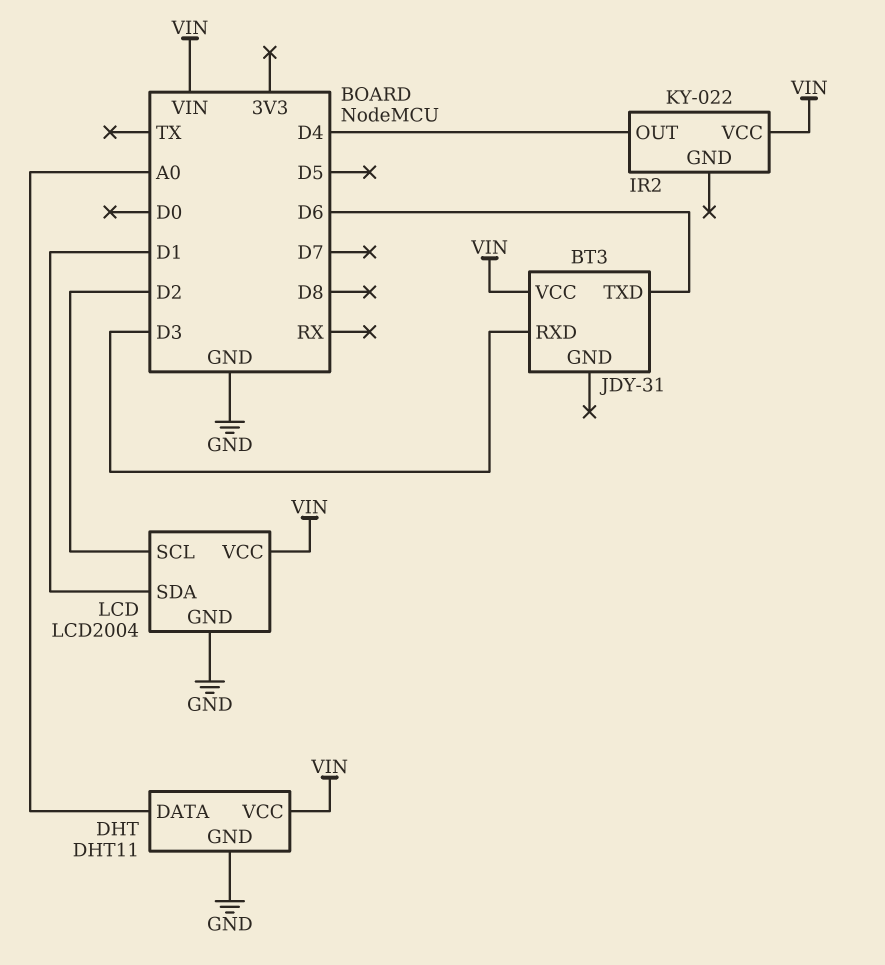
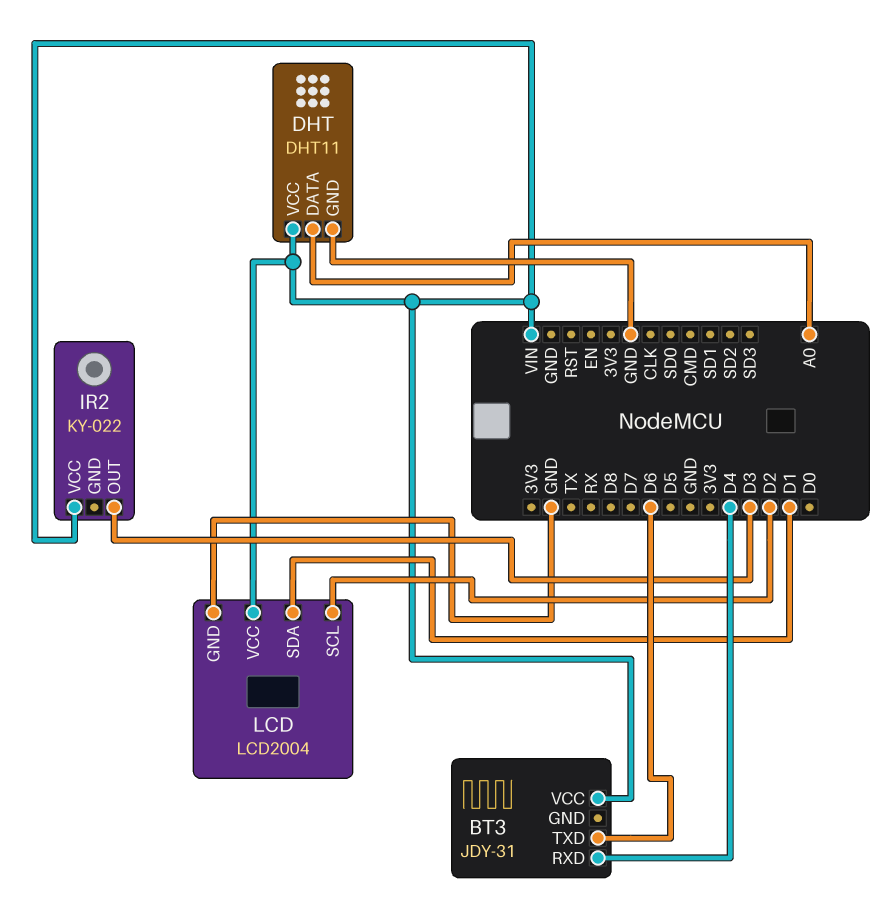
BT3 pin RXD: D3 -> D4
IR2 pin OUT: D4 -> D3

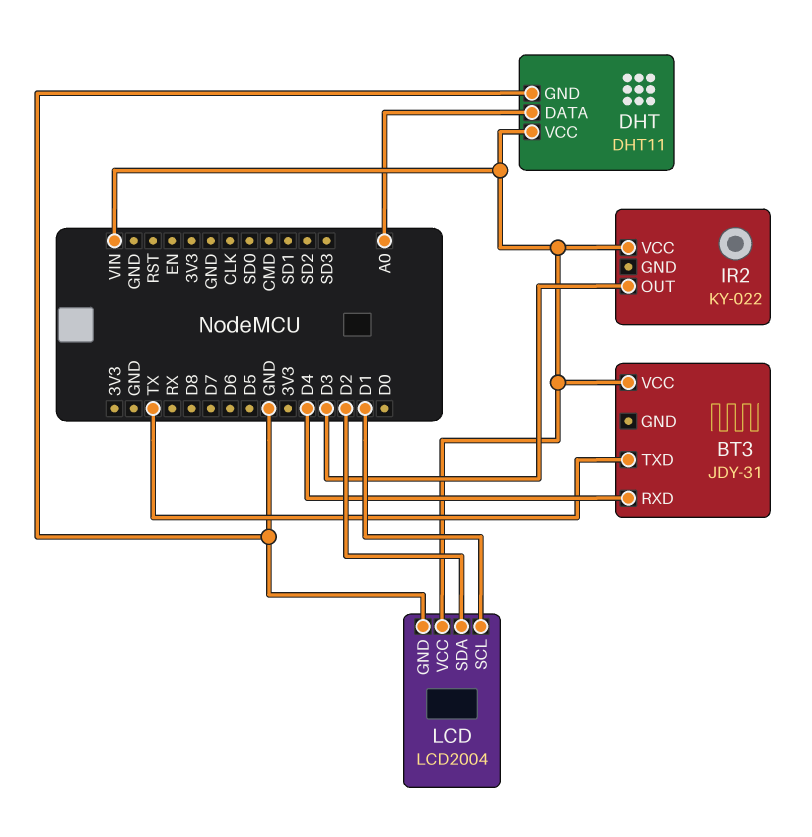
BT3 pin TXD: D6 -> TX
LCD pin SCL: D2 -> D1
LCD pin SDA: D1 -> D2

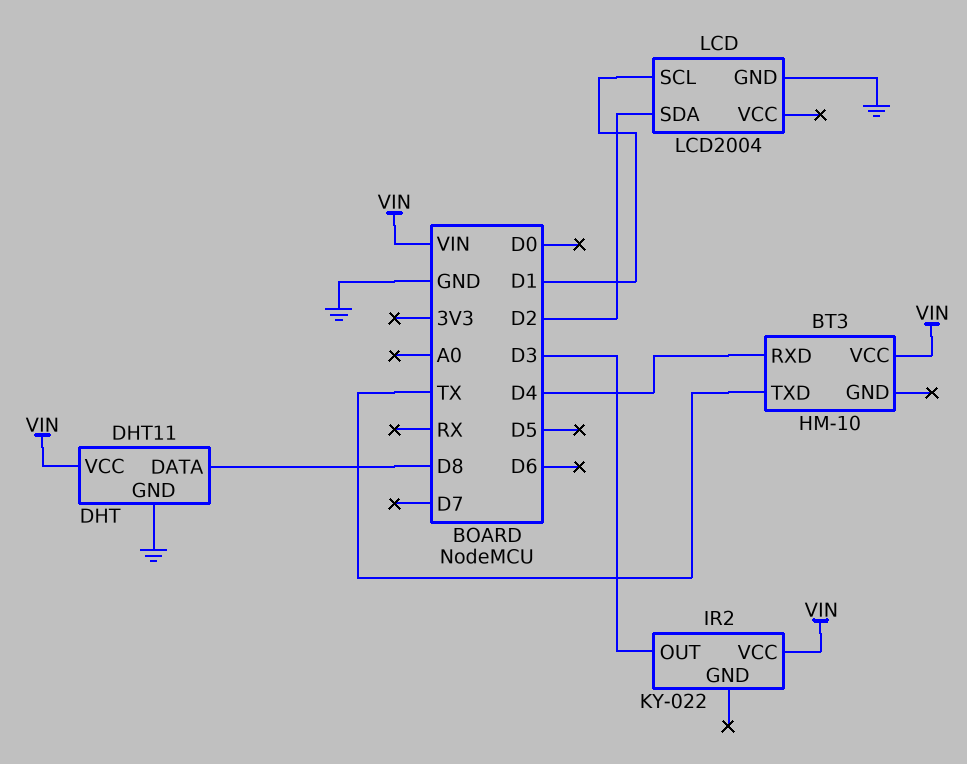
BT3: JDY-31 -> HM-10
DHT pin DATA: A0 -> D8
LCD pin VCC: VIN -> none

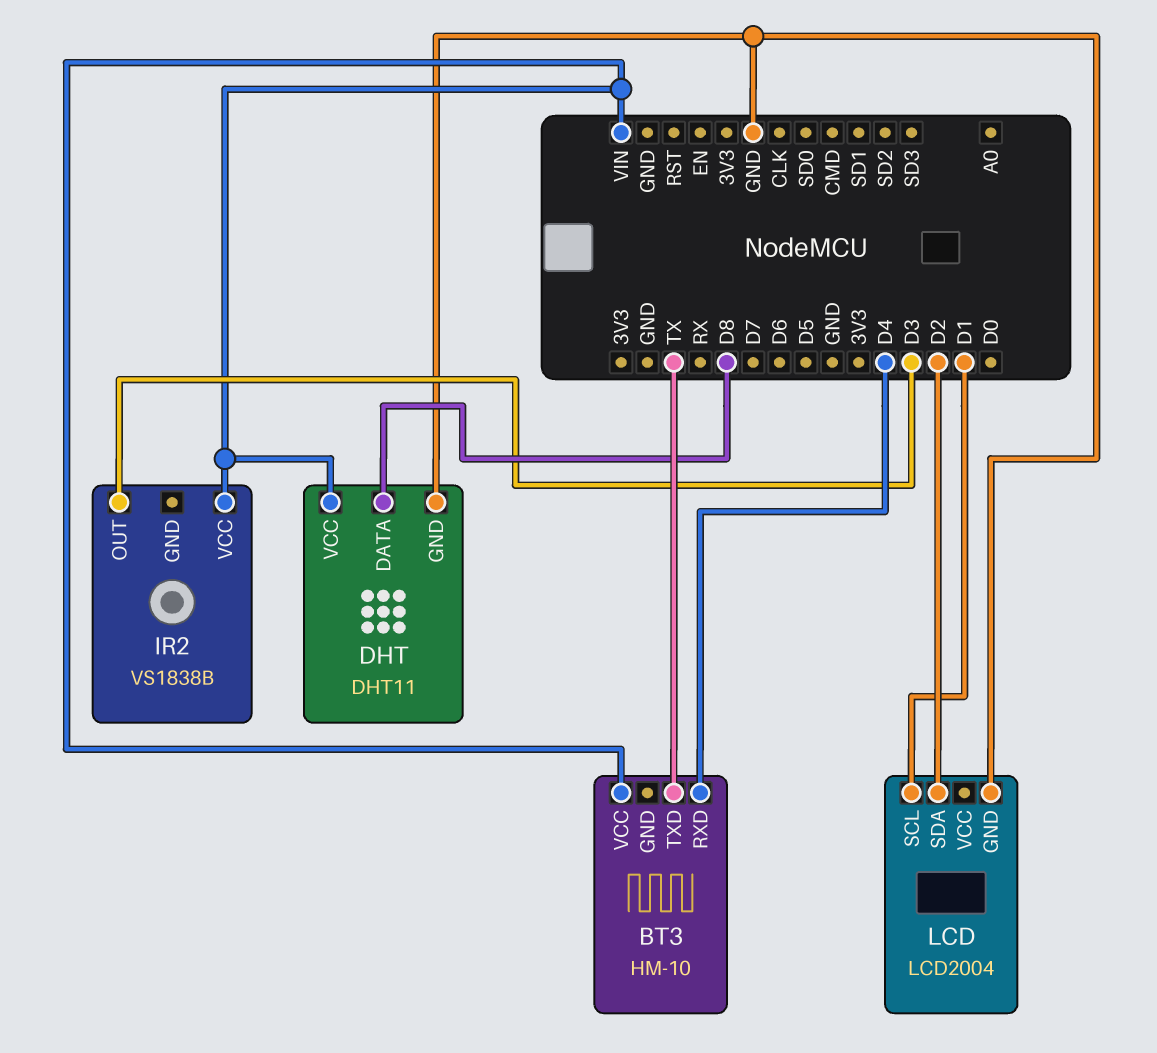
IR2: KY-022 -> VS1838B

